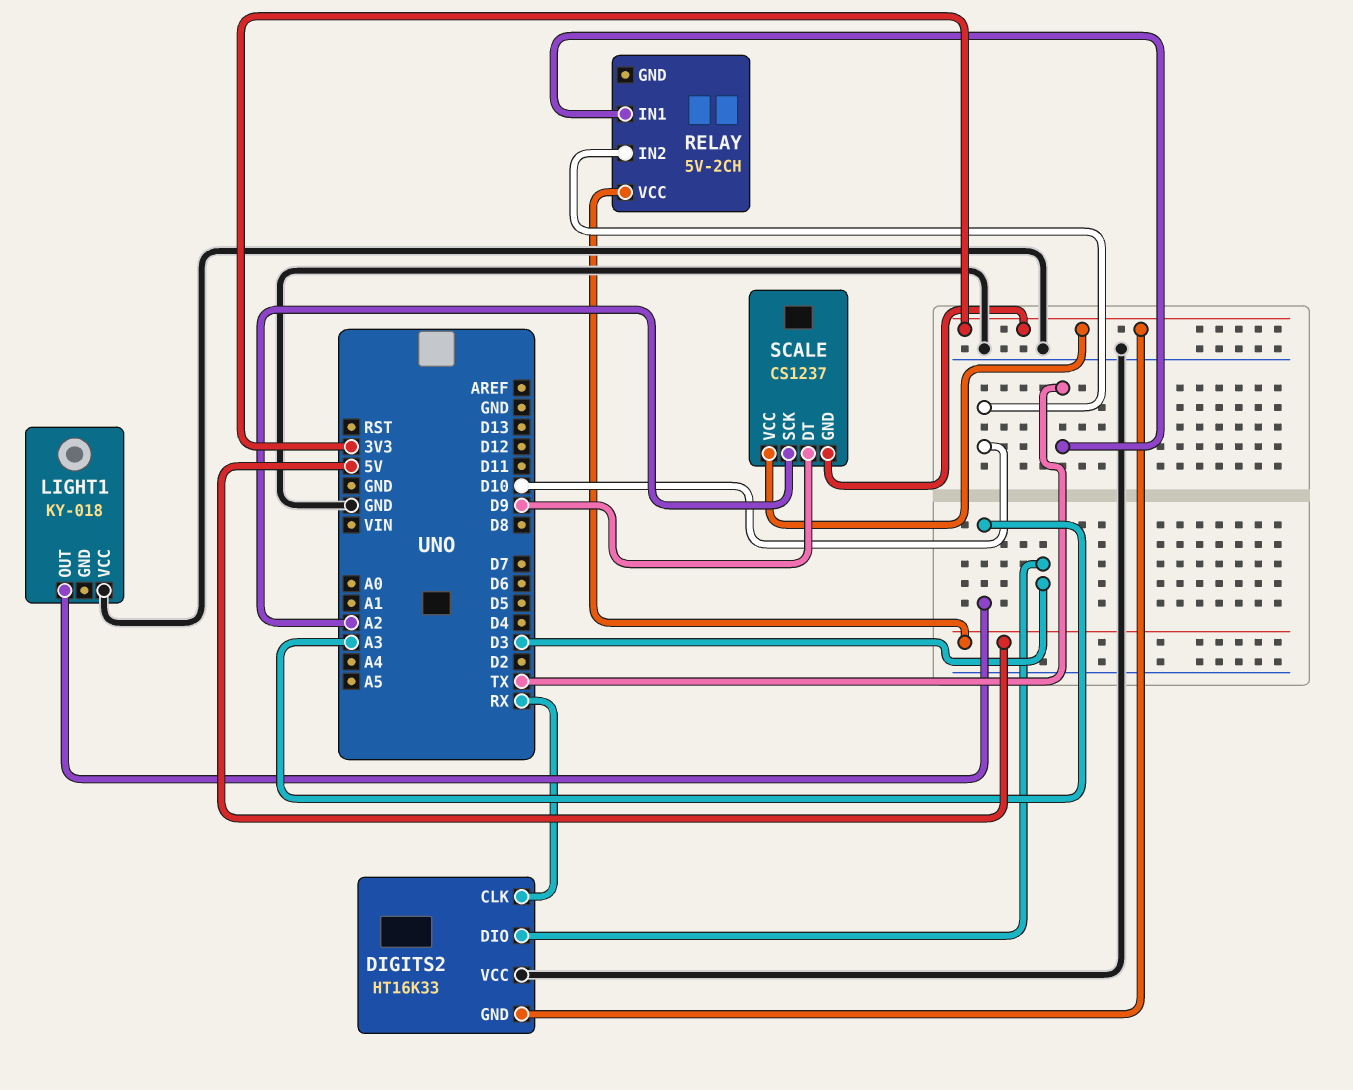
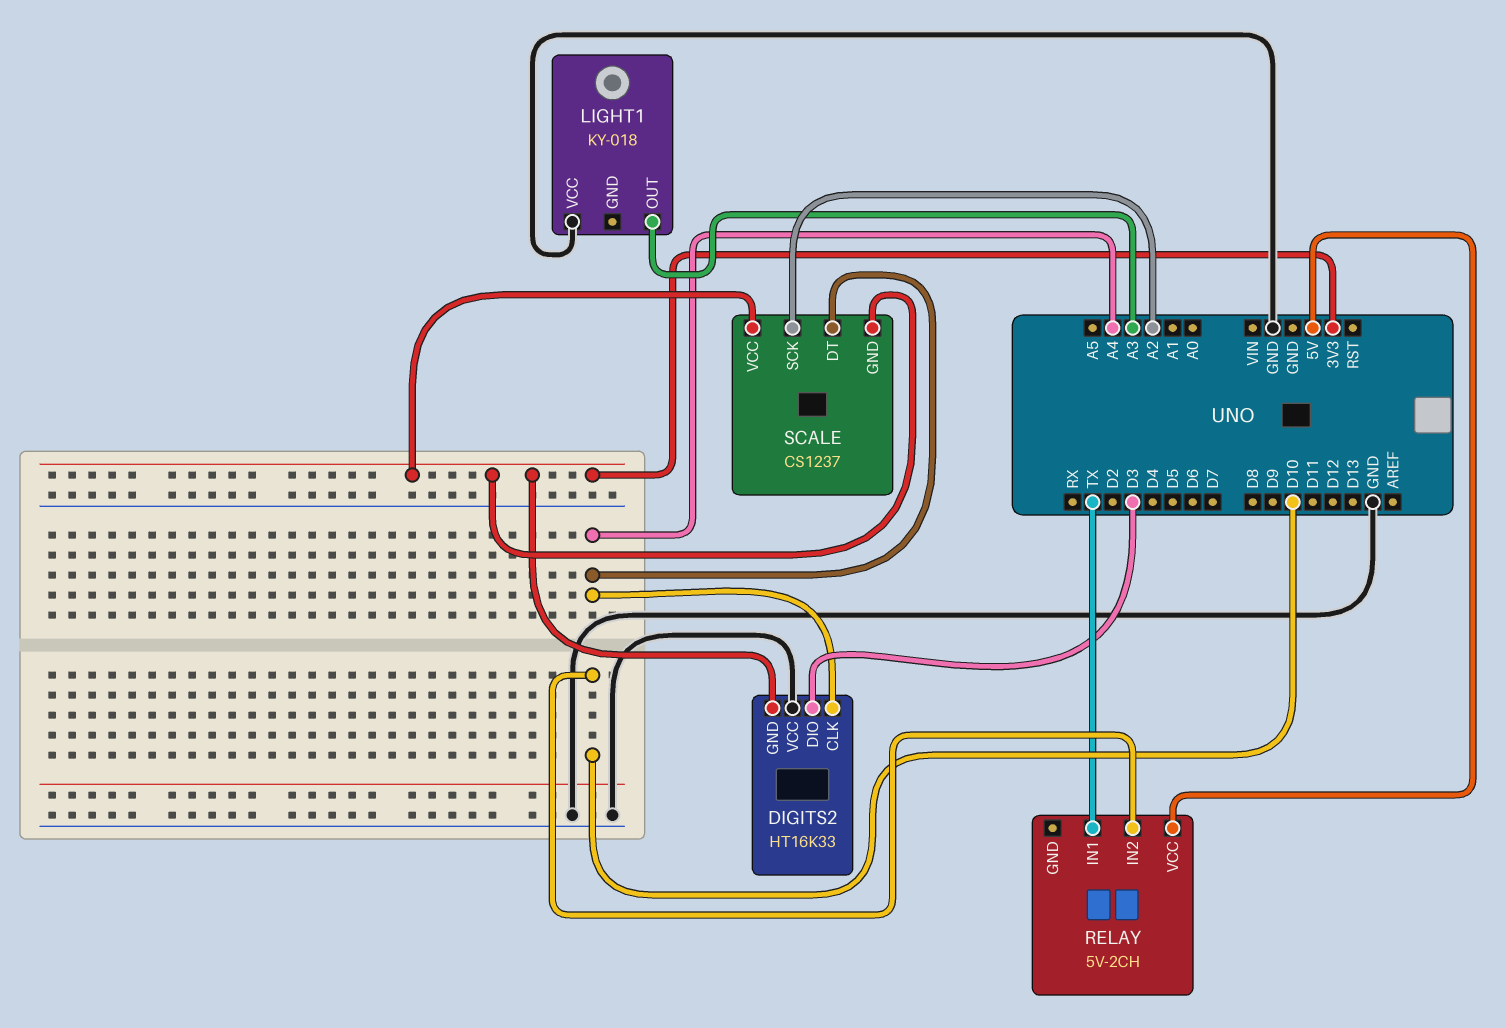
DIGITS2 pin CLK: RX -> A4
SCALE pin DT: D9 -> A4

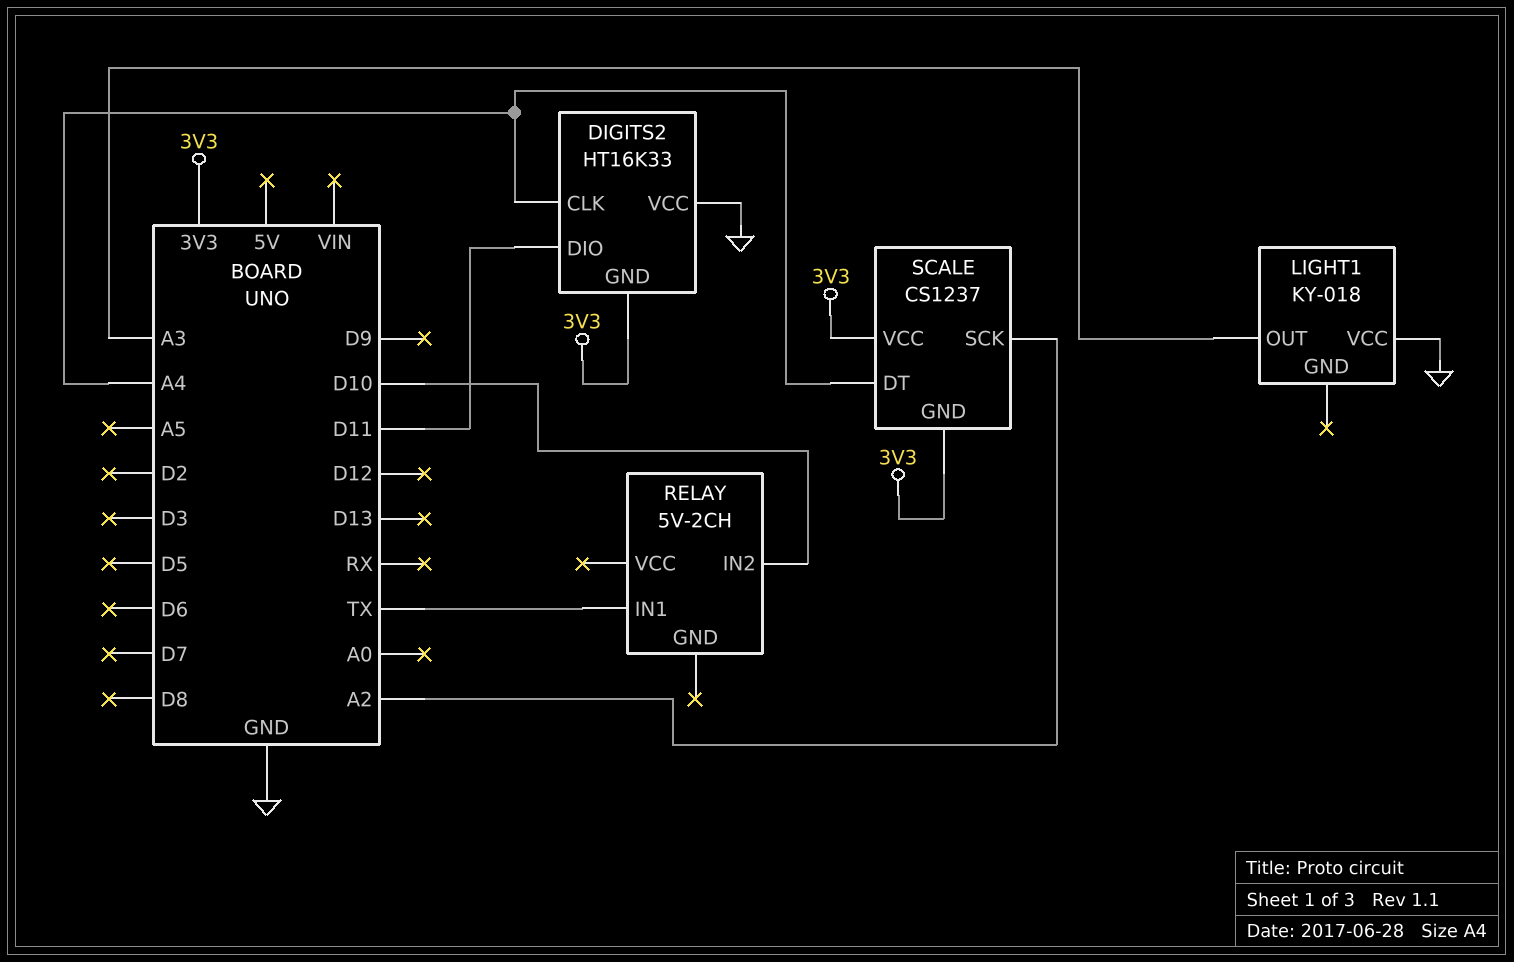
DIGITS2 pin DIO: D3 -> D11
RELAY pin VCC: 5V -> none

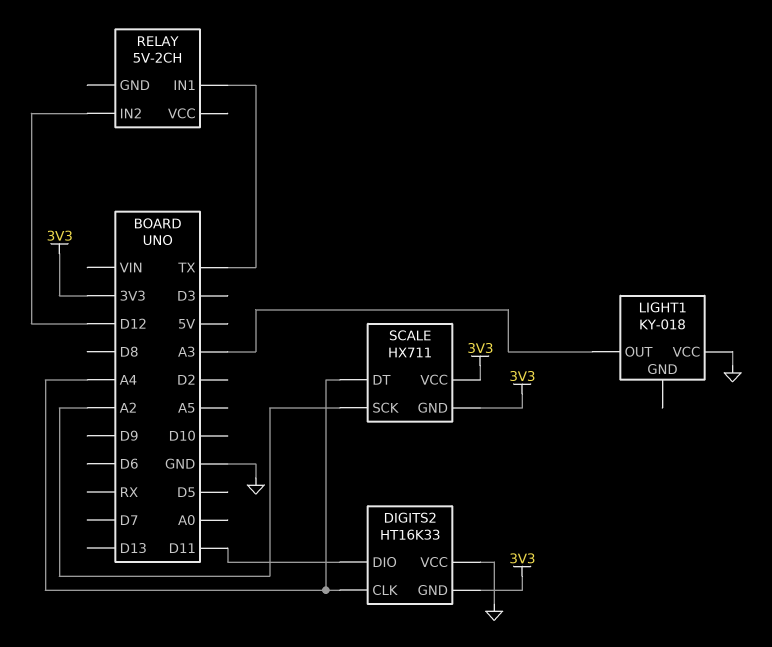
RELAY pin IN2: D10 -> D12
SCALE: CS1237 -> HX711

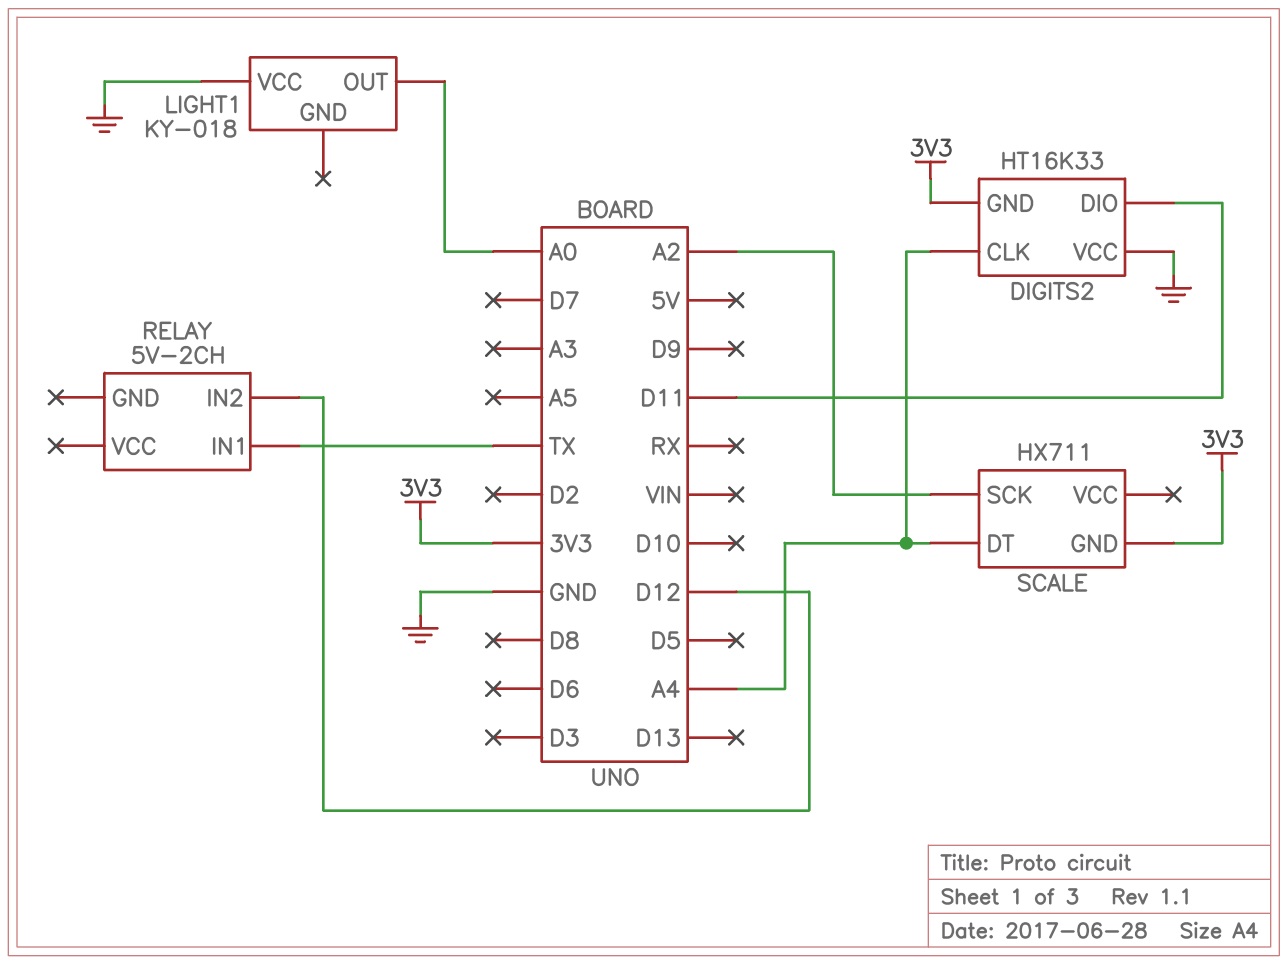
LIGHT1 pin OUT: A3 -> A0
SCALE pin VCC: 3V3 -> none

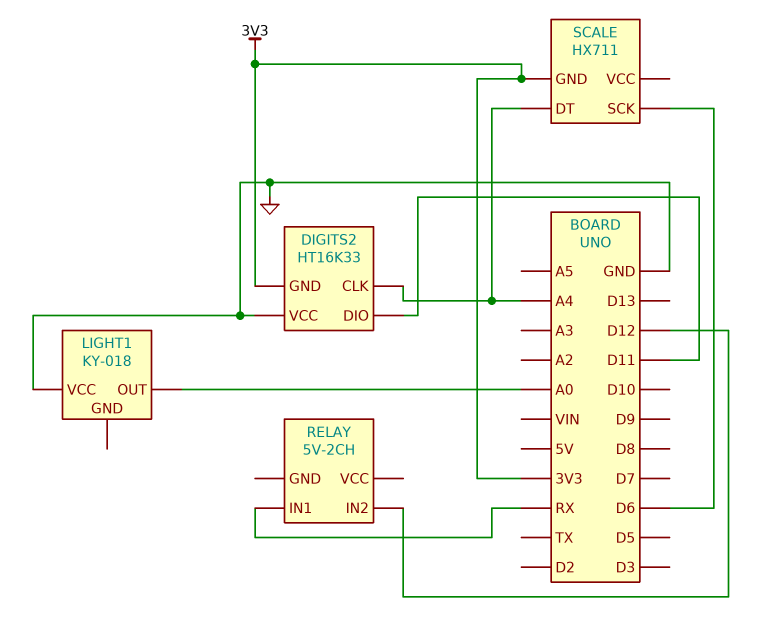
RELAY pin IN1: TX -> RX
SCALE pin SCK: A2 -> D6

